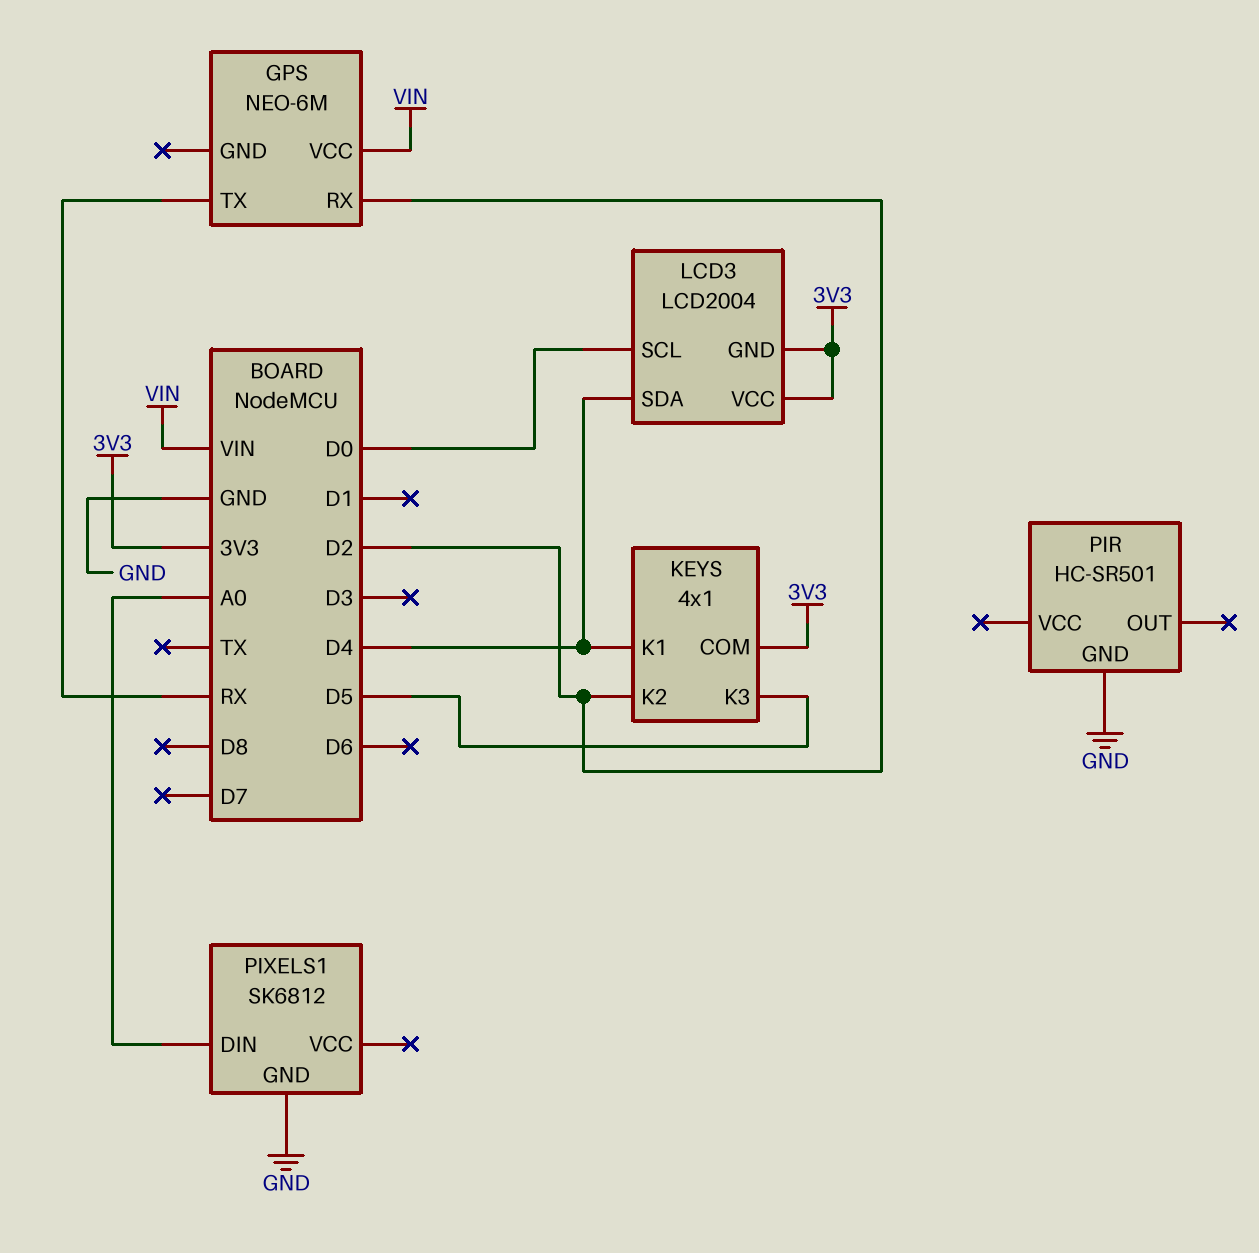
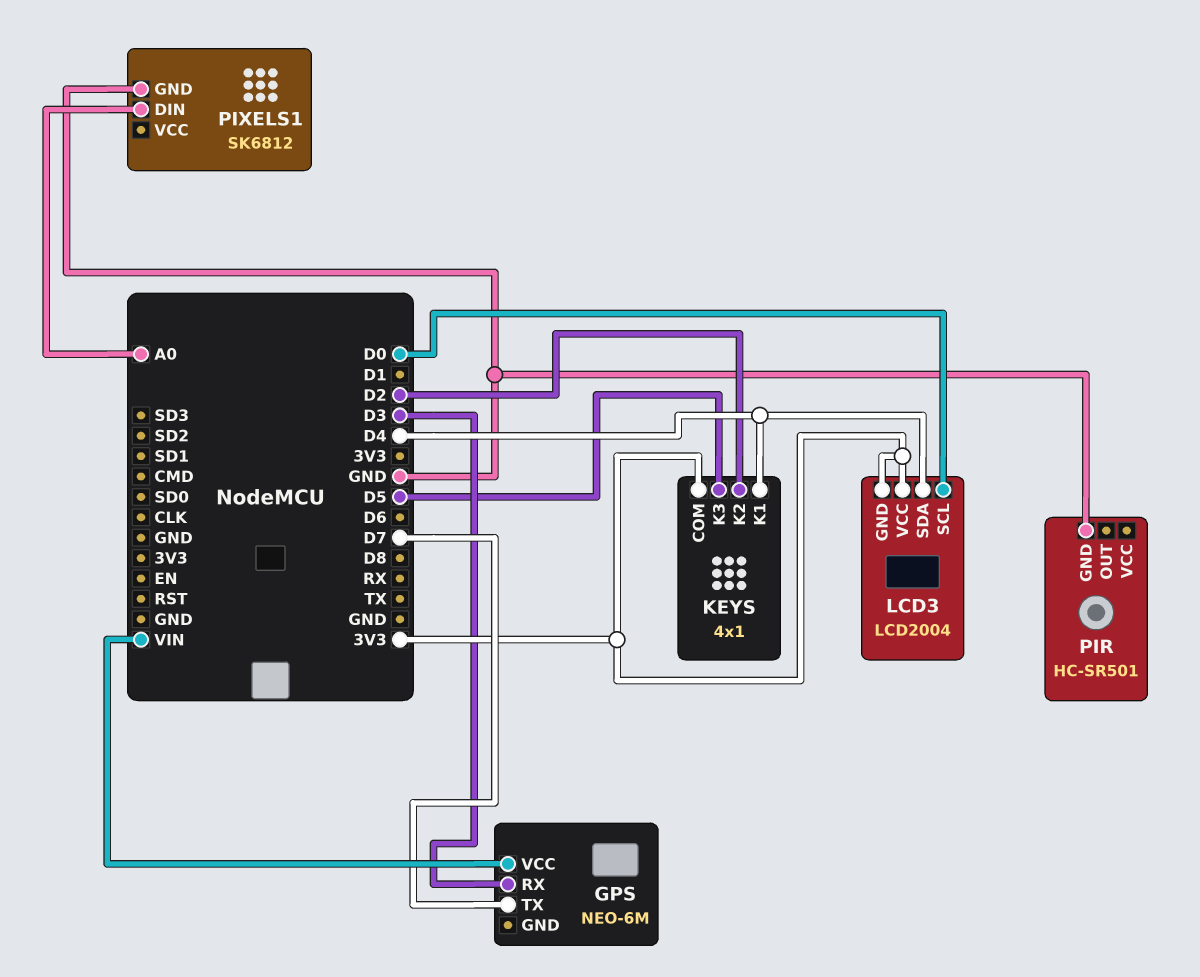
GPS pin RX: D2 -> D3
GPS pin TX: RX -> D7

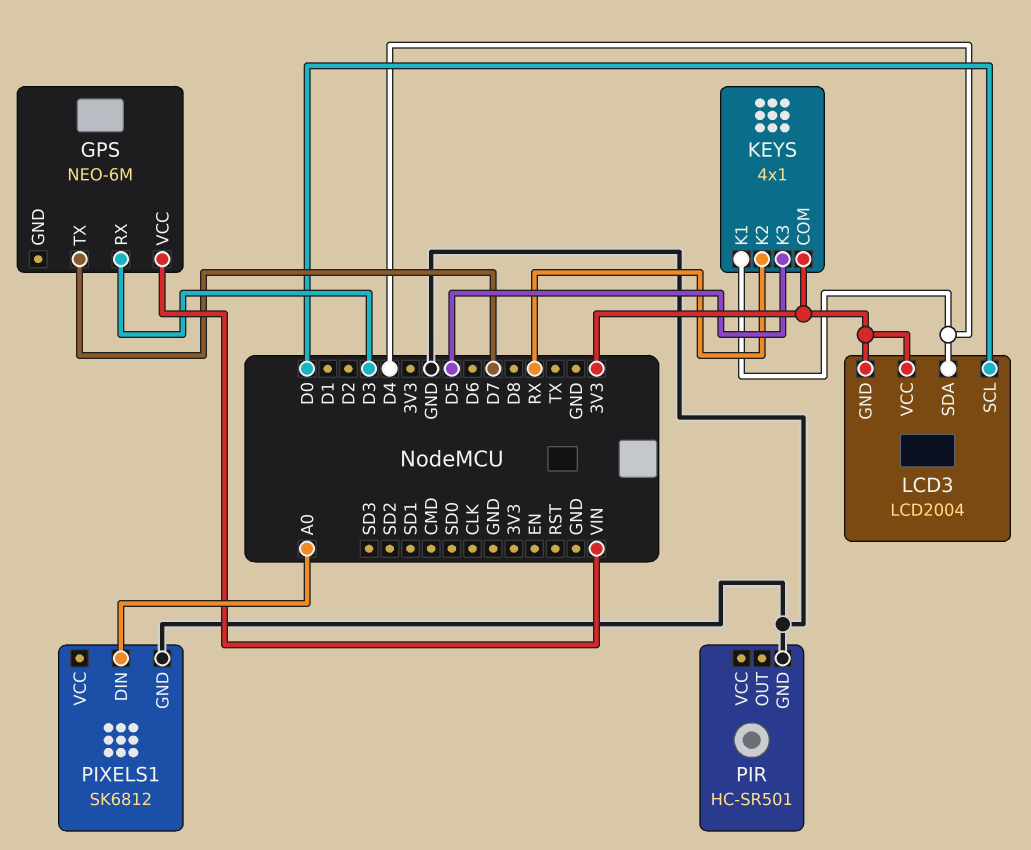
KEYS pin K2: D2 -> RX

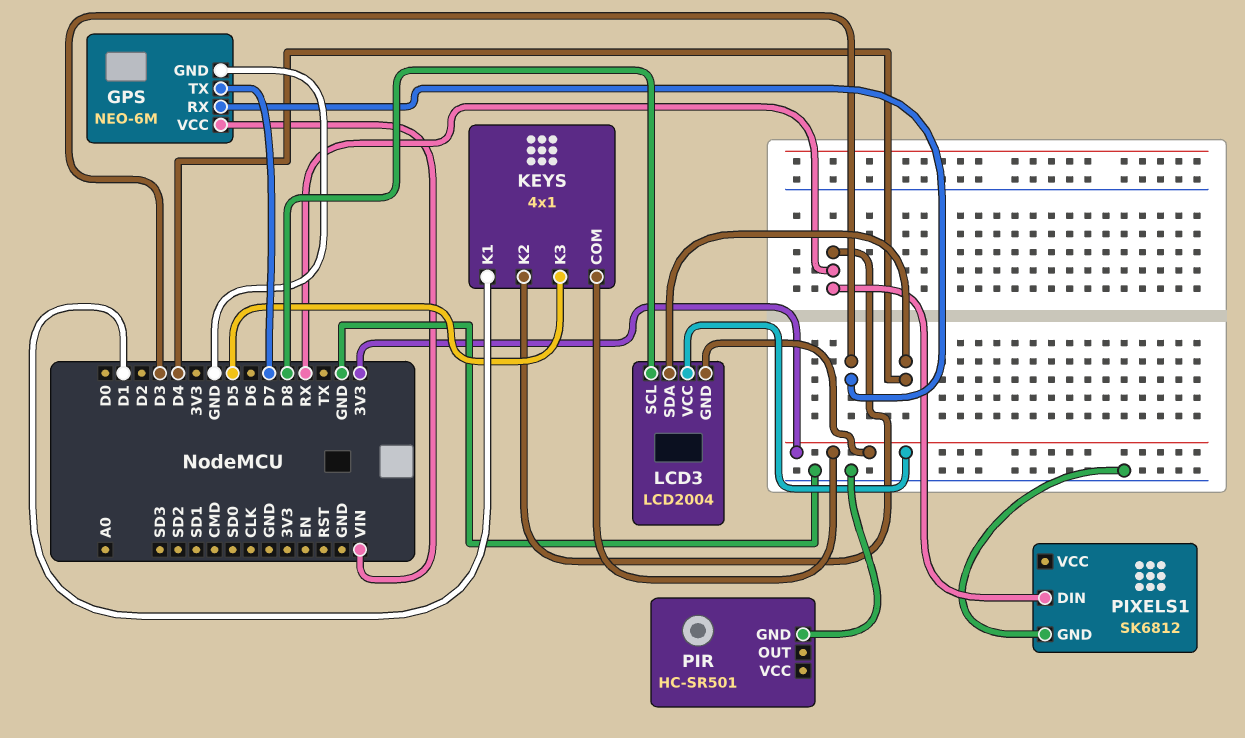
GPS pin GND: none -> GND
KEYS pin K1: D4 -> D1
LCD3 pin SCL: D0 -> D8
PIXELS1 pin DIN: A0 -> RX

